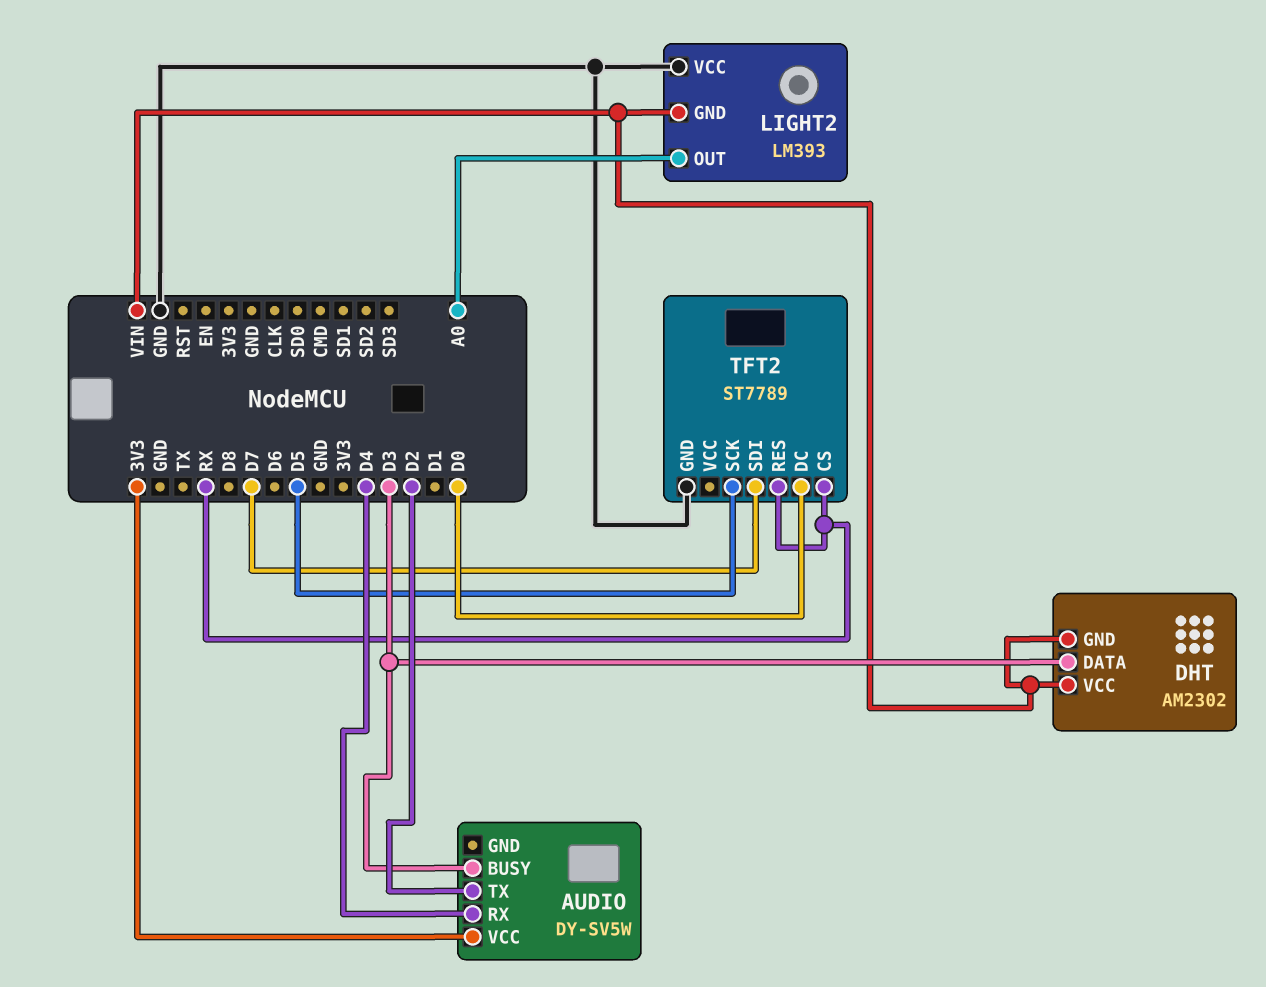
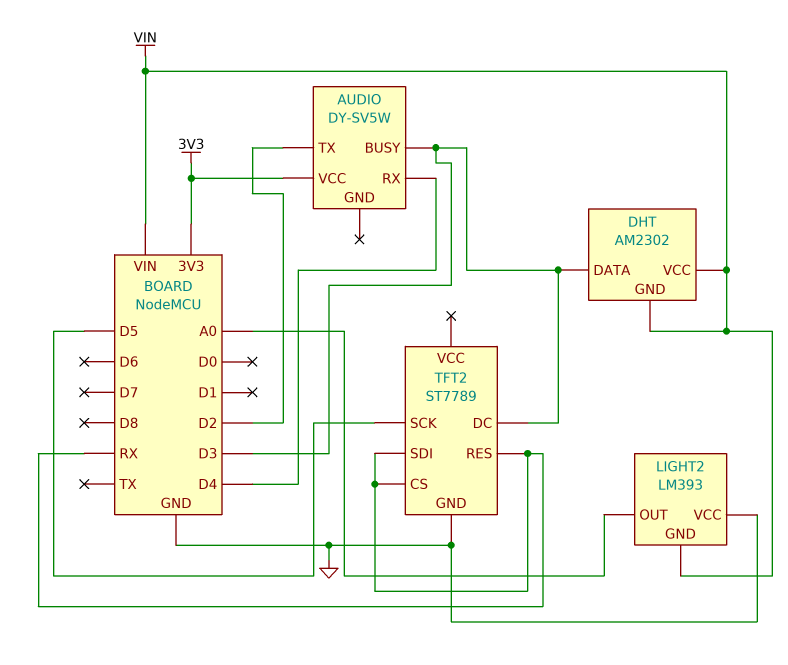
TFT2 pin DC: D0 -> D3
TFT2 pin SDI: D7 -> RX

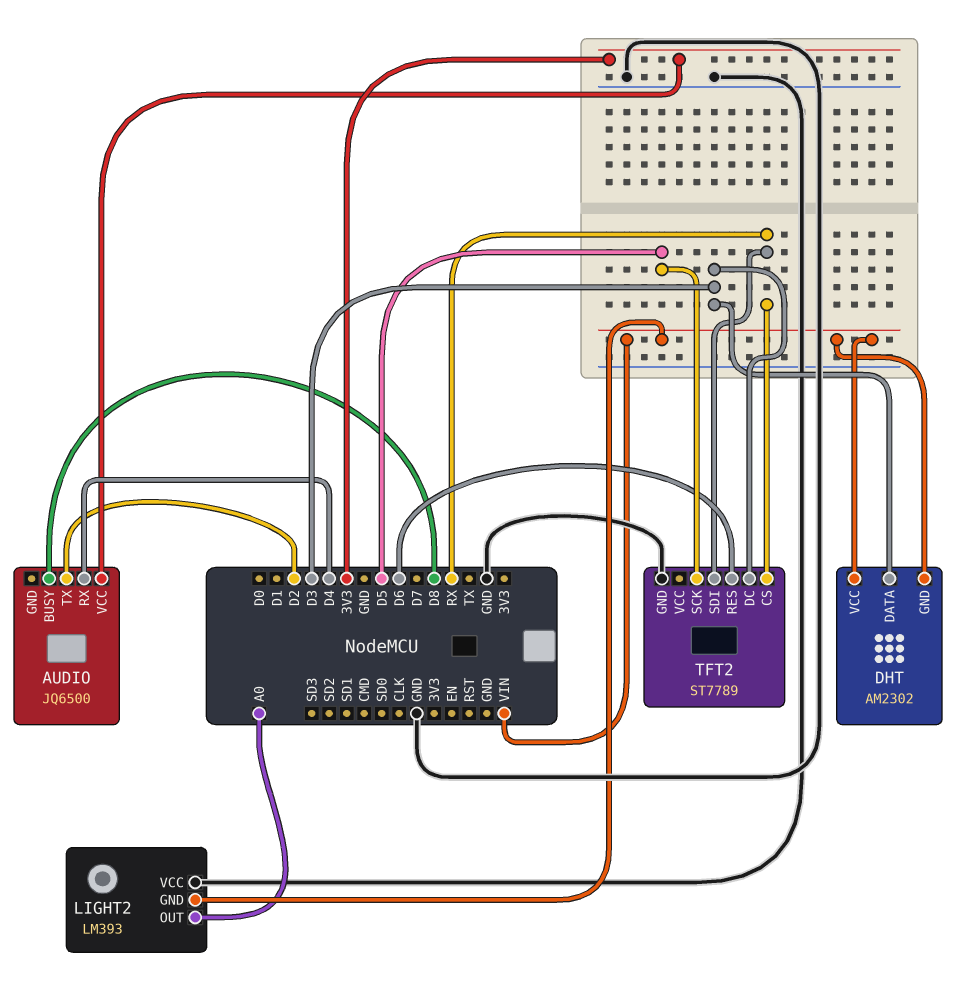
AUDIO: DY-SV5W -> JQ6500
AUDIO pin BUSY: D3 -> D8
TFT2 pin RES: RX -> D6

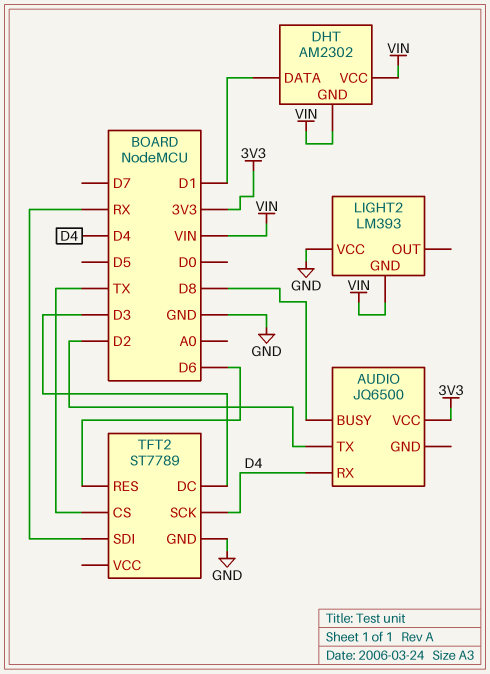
DHT pin DATA: D3 -> D1
LIGHT2 pin OUT: A0 -> none
TFT2 pin CS: RX -> TX
TFT2 pin SCK: D5 -> D4

